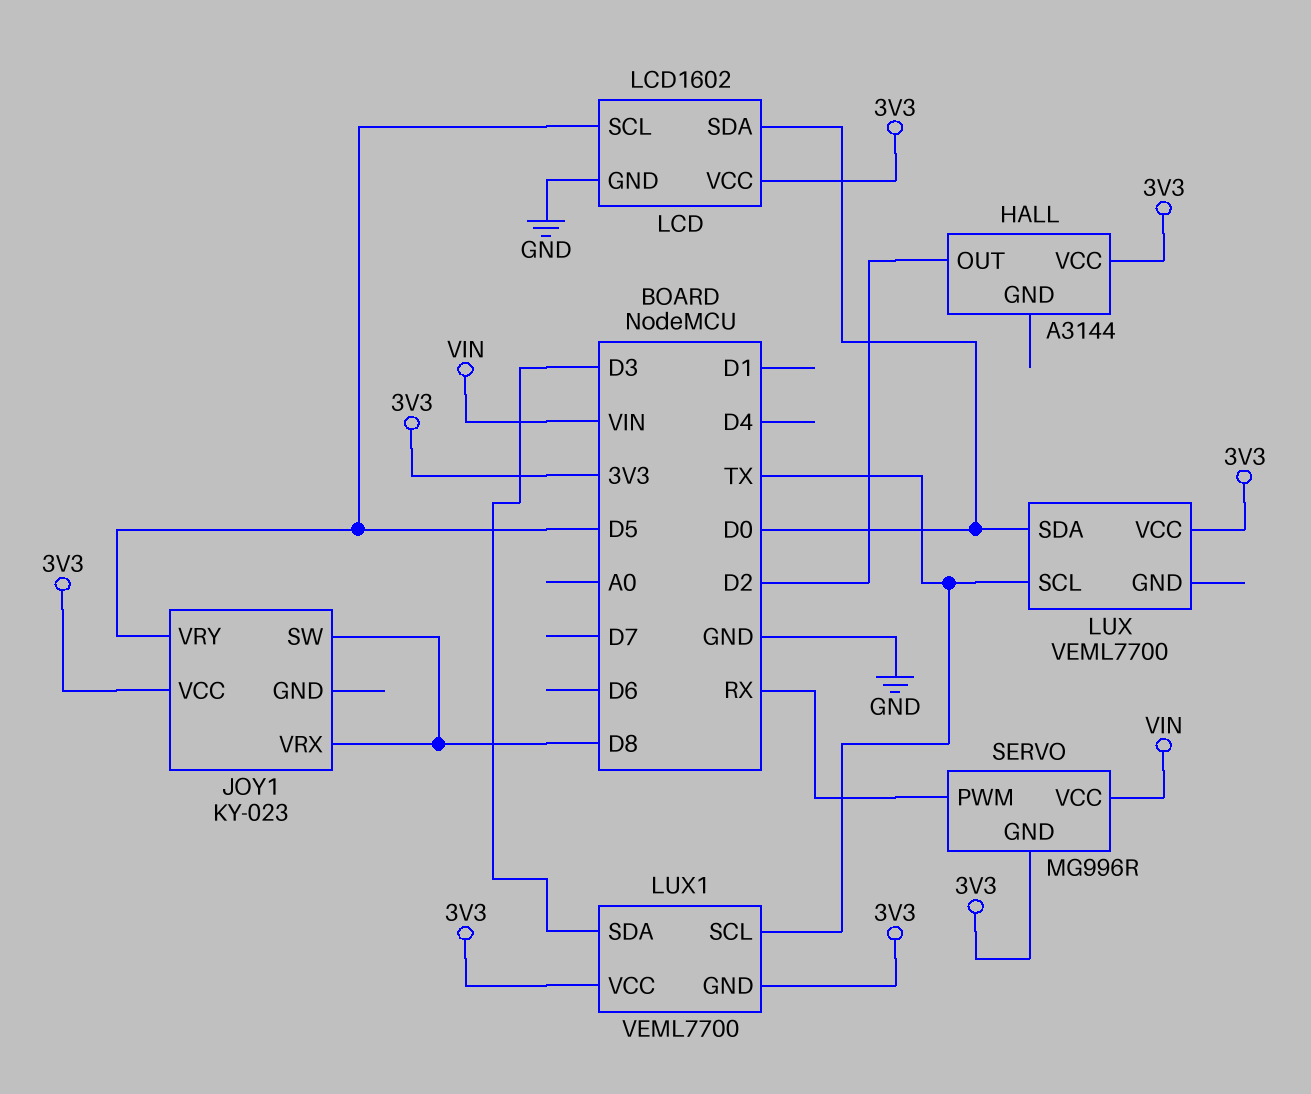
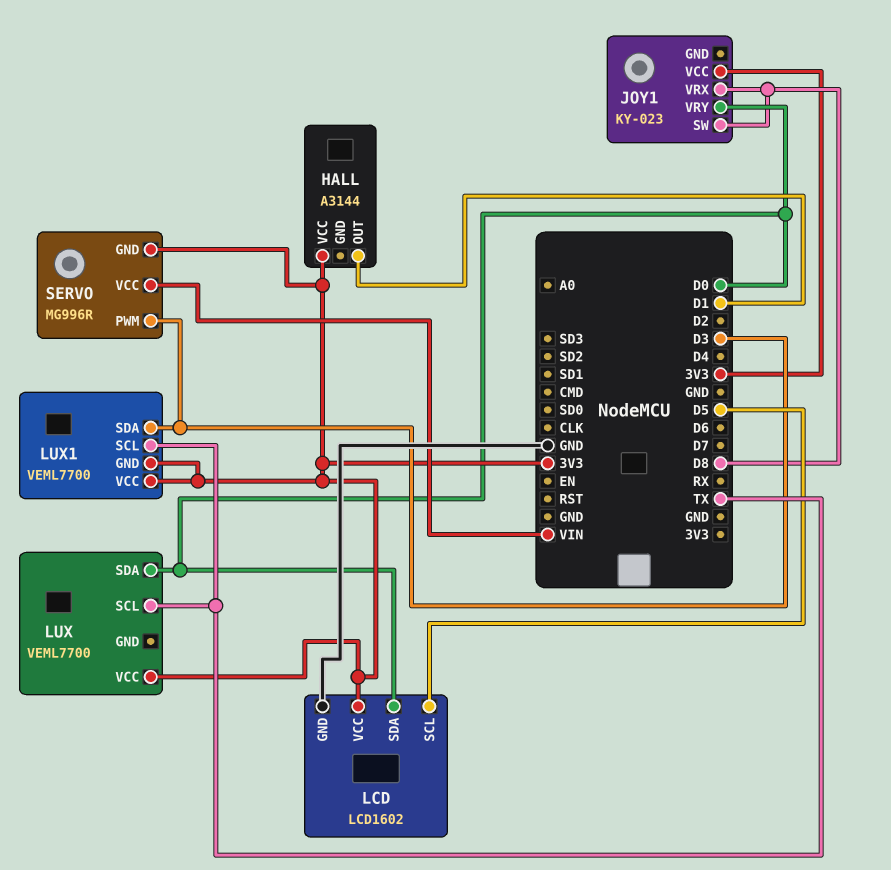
HALL pin OUT: D2 -> D1
JOY1 pin VRY: D5 -> D0
SERVO pin PWM: RX -> D3

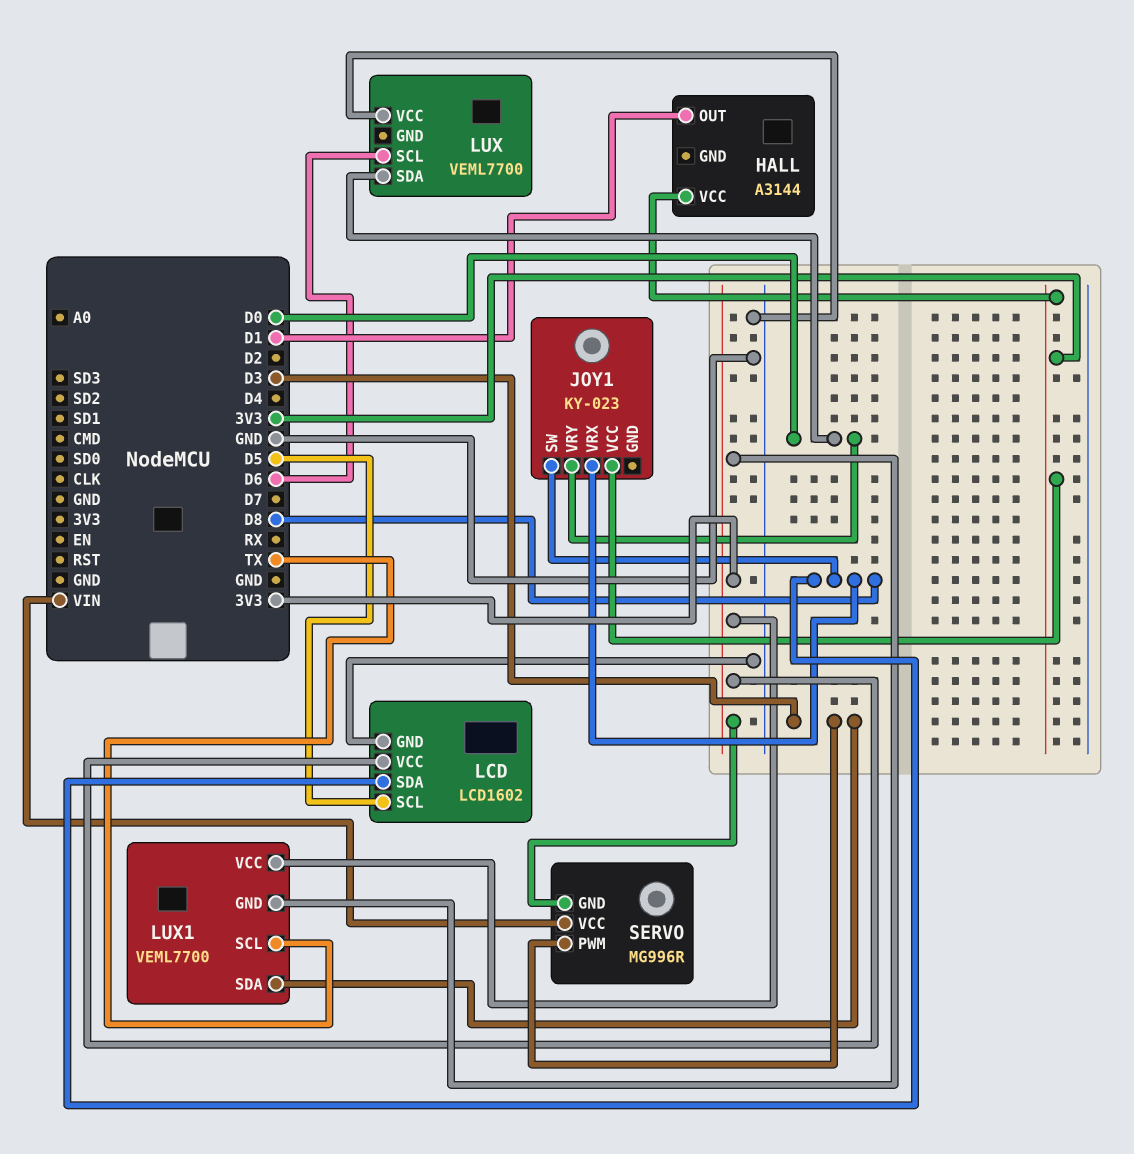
LCD pin SDA: D0 -> D8
LUX pin SCL: TX -> D6
LUX pin VCC: 3V3 -> GND

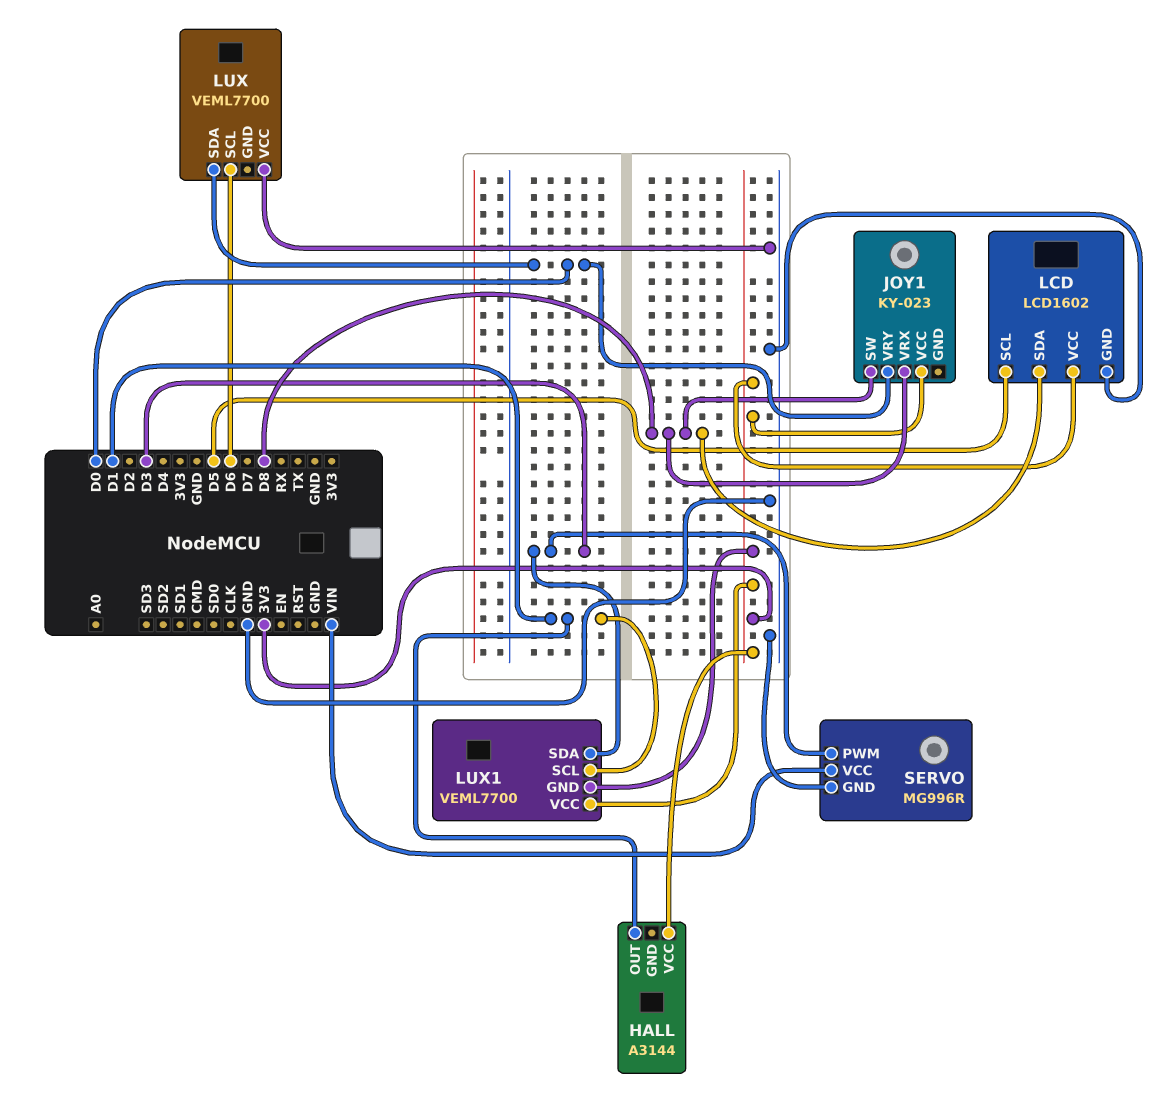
LUX1 pin SCL: TX -> D1
SERVO pin GND: 3V3 -> GND

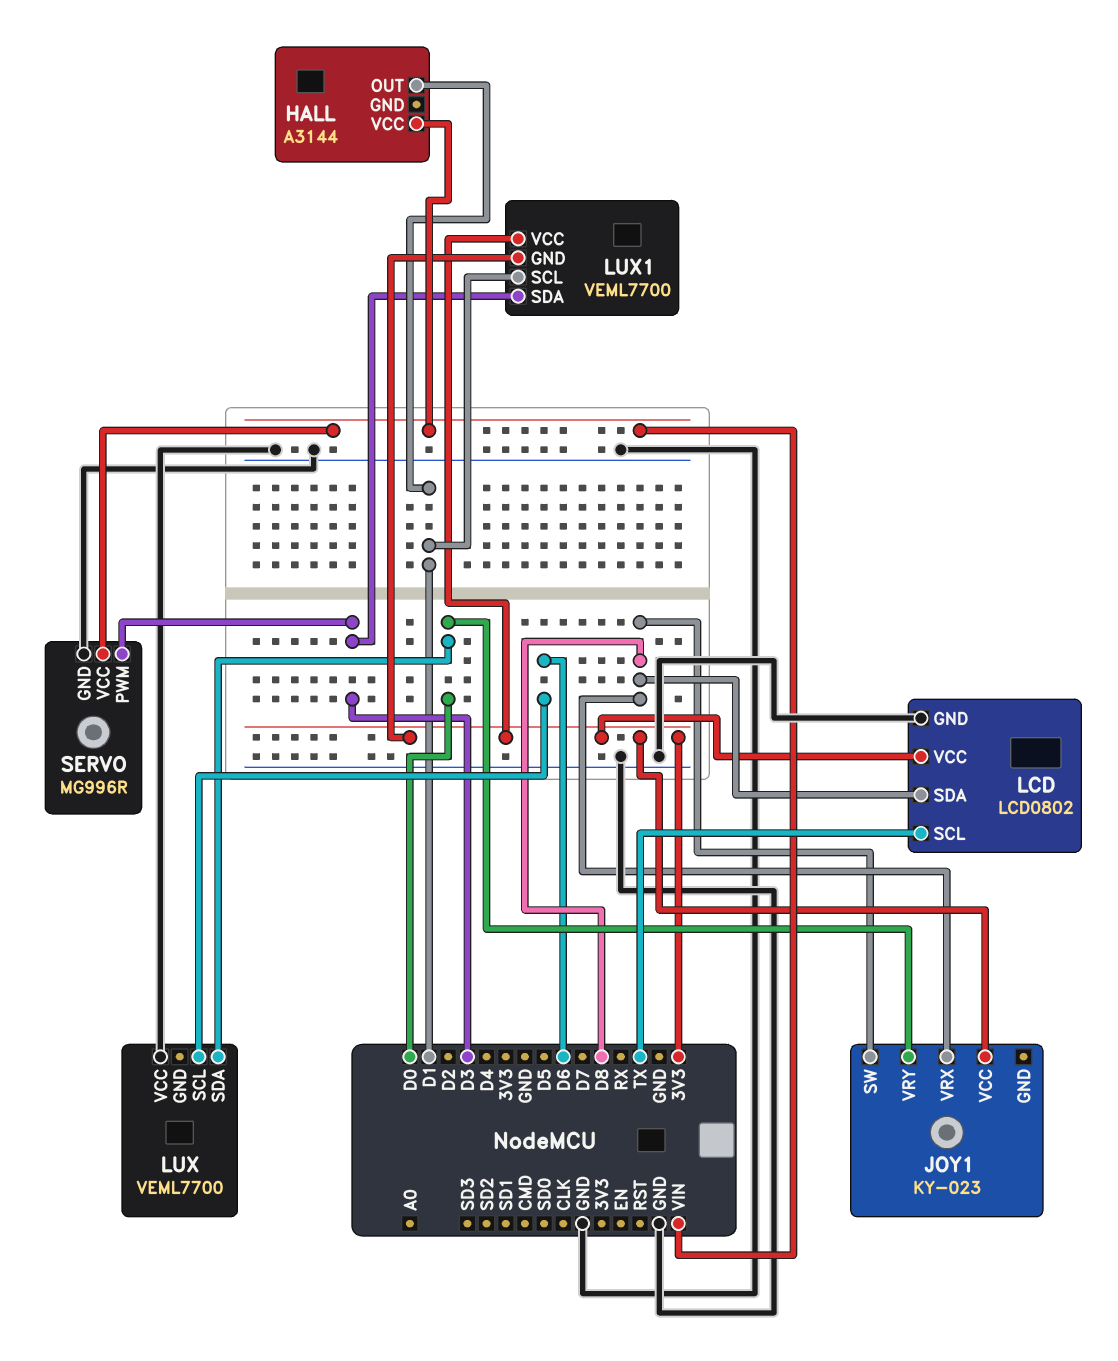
HALL pin VCC: 3V3 -> VIN
LCD: LCD1602 -> LCD0802
LCD pin SCL: D5 -> TX

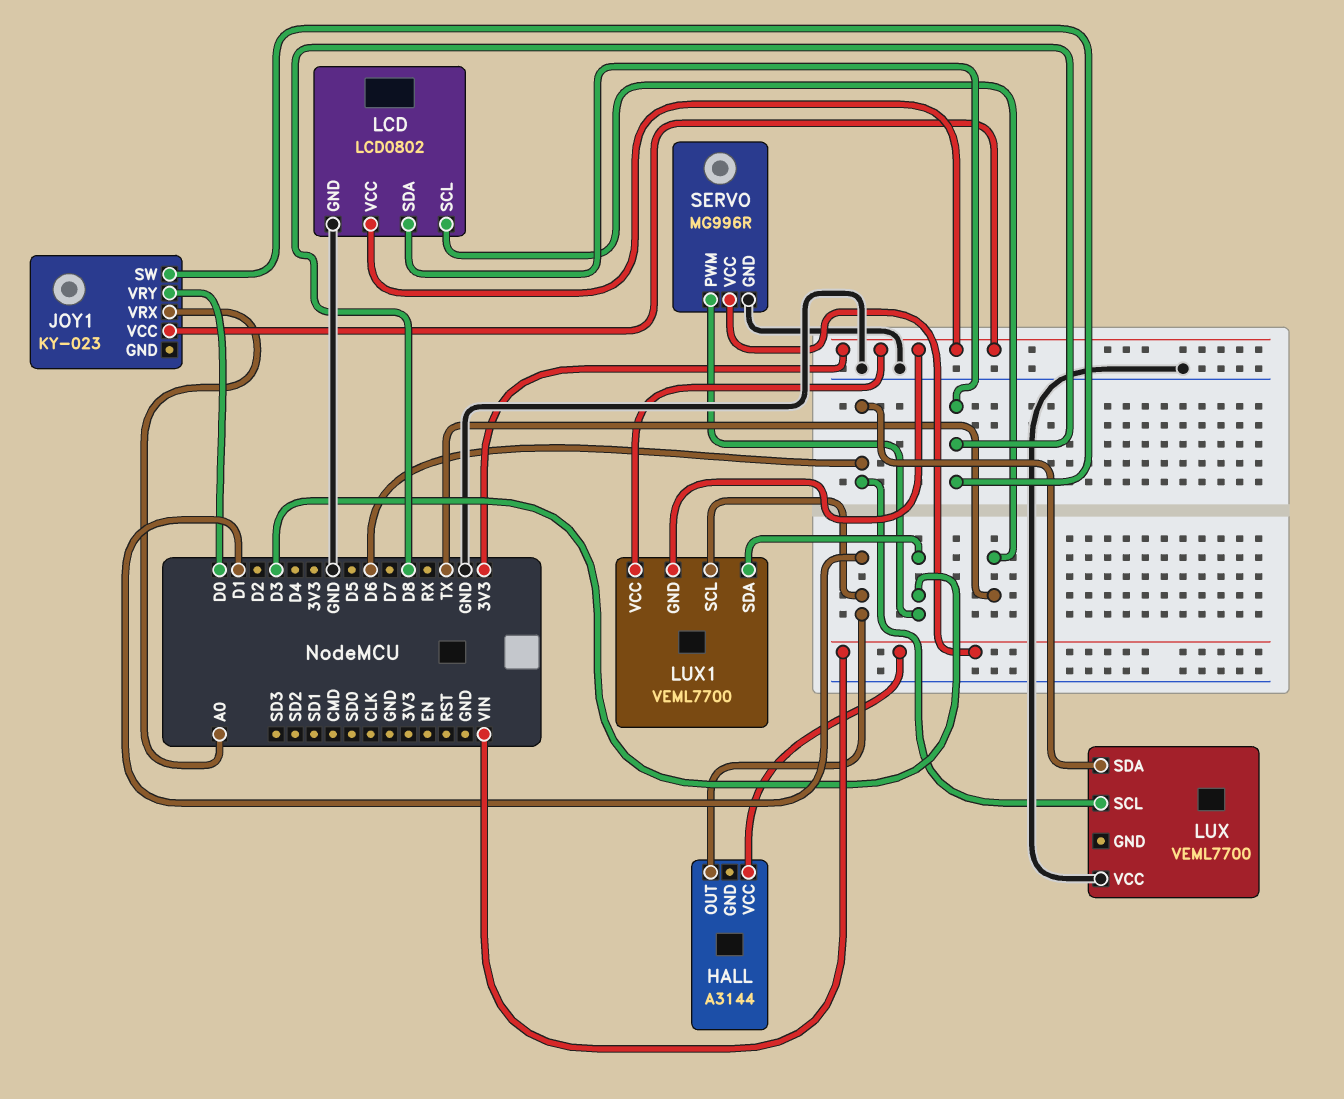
JOY1 pin VRX: D8 -> A0
LUX pin SDA: D0 -> D6

